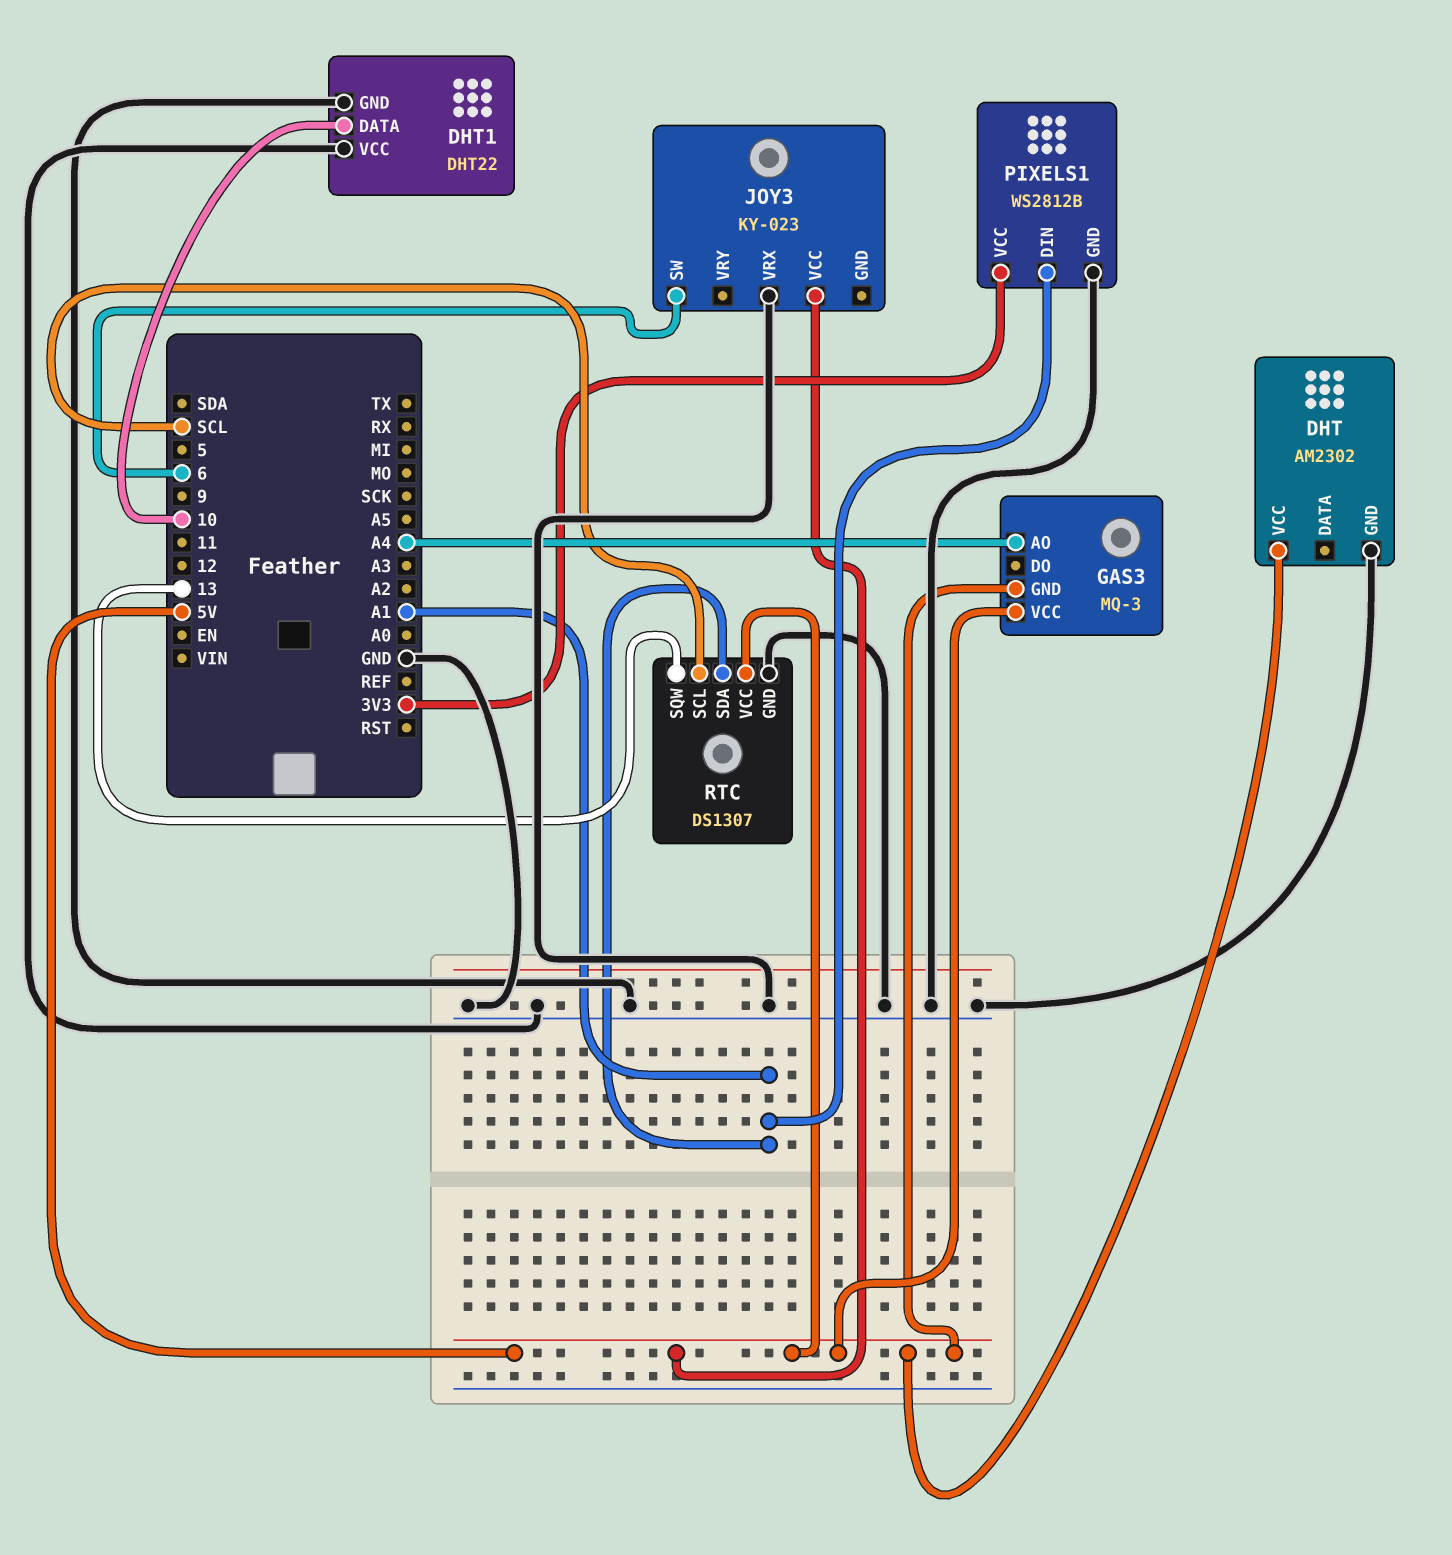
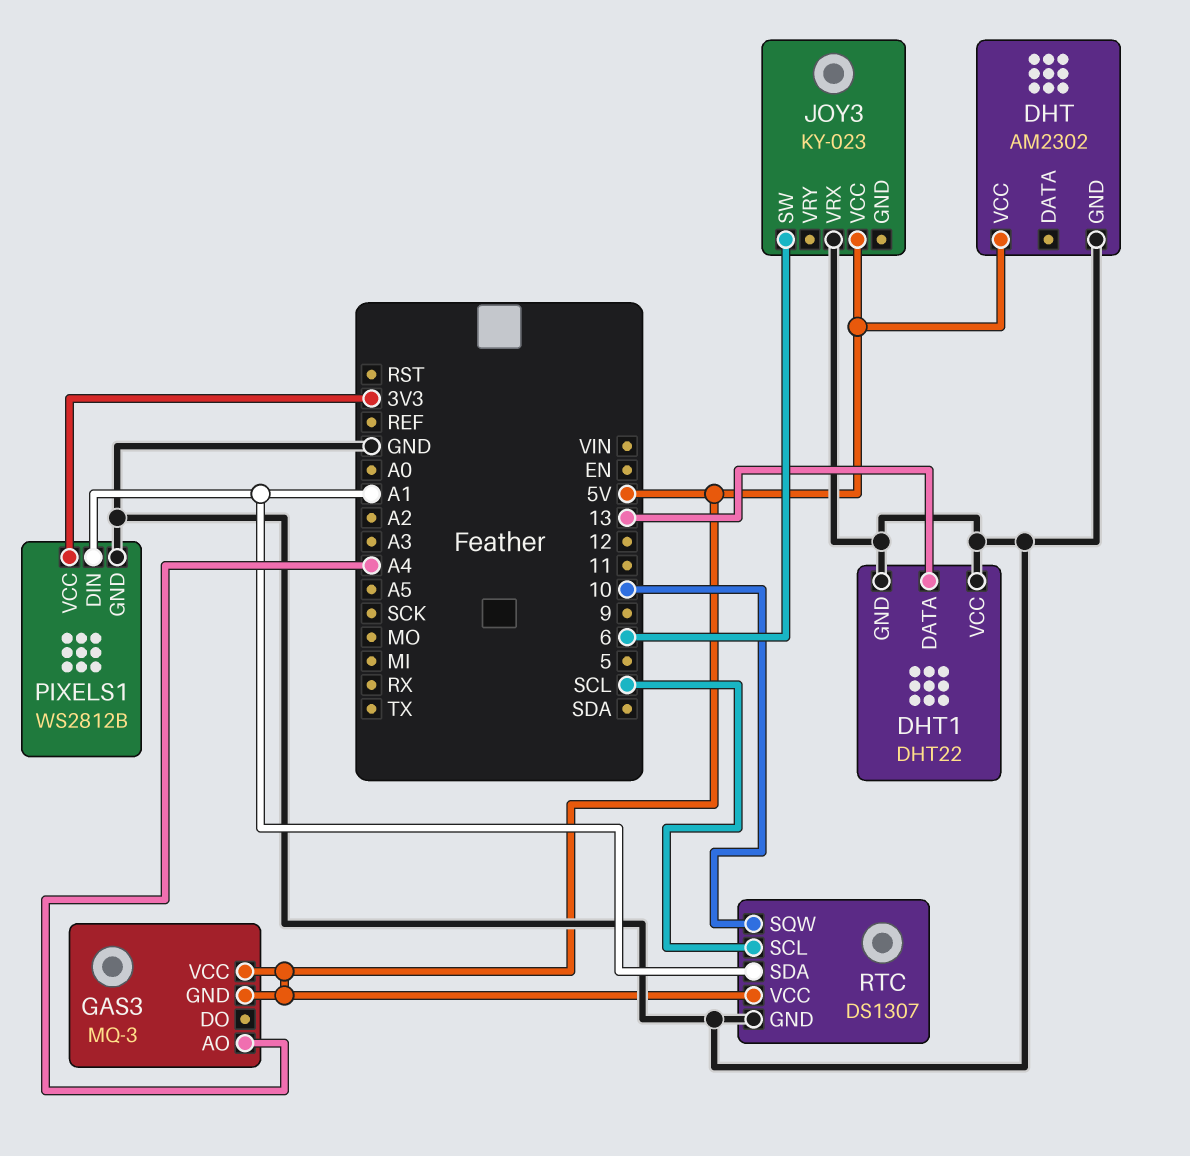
DHT1 pin DATA: 10 -> 13
RTC pin SQW: 13 -> 10

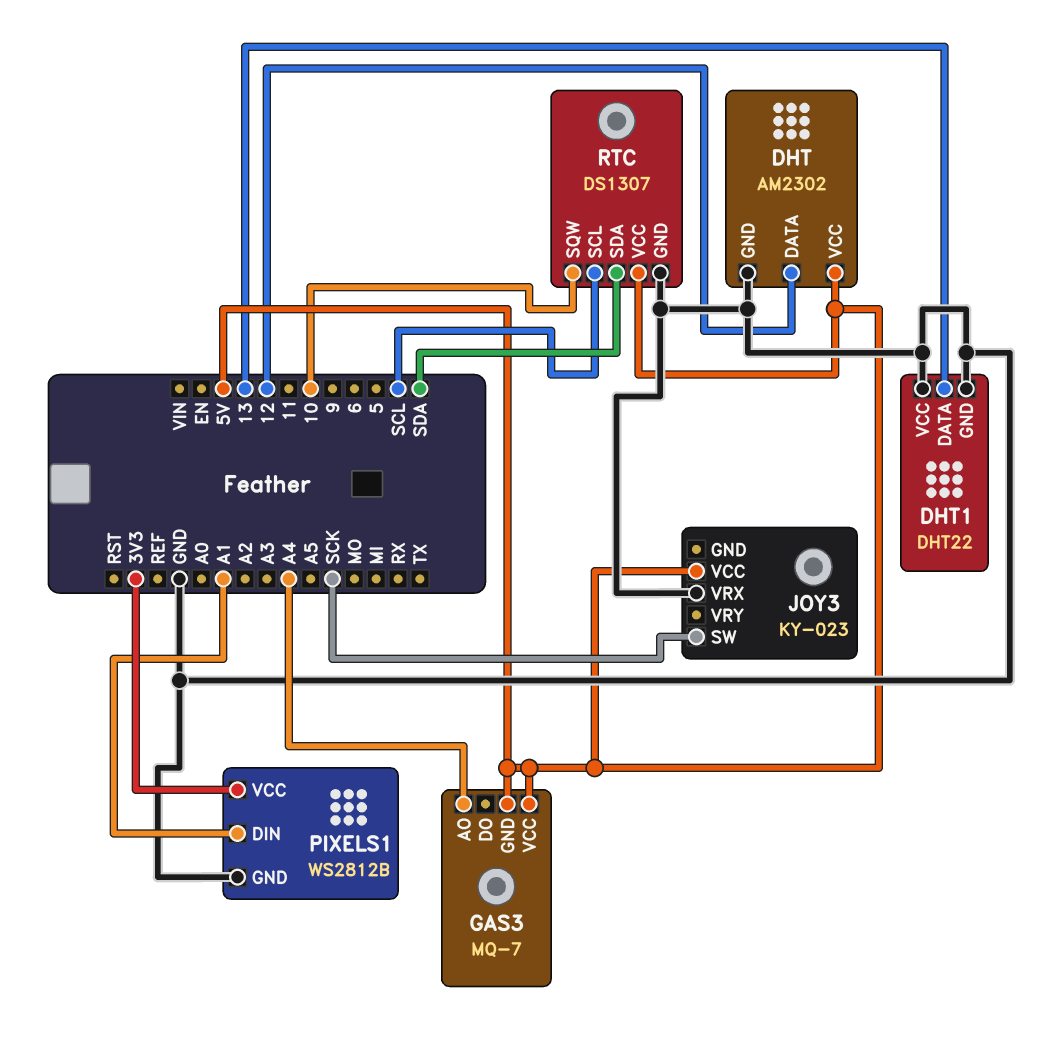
DHT pin DATA: none -> 12
GAS3: MQ-3 -> MQ-7
JOY3 pin SW: 6 -> SCK
RTC pin SDA: A1 -> SDA

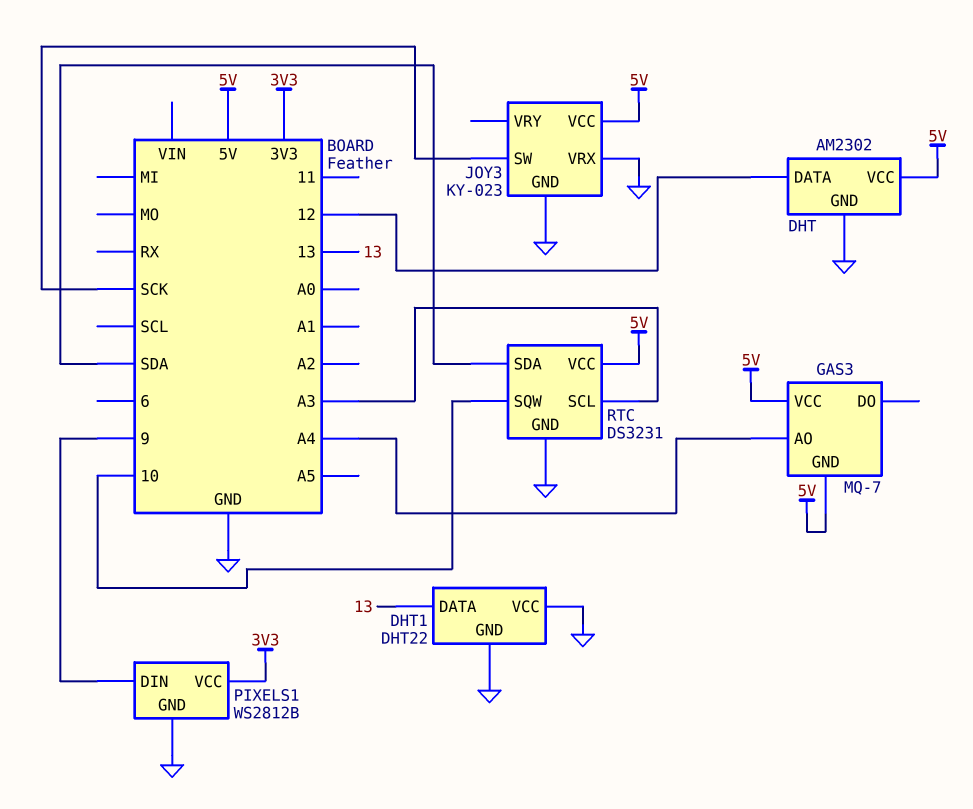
JOY3 pin GND: none -> GND
PIXELS1 pin DIN: A1 -> 9
RTC: DS1307 -> DS3231
RTC pin SCL: SCL -> A3

